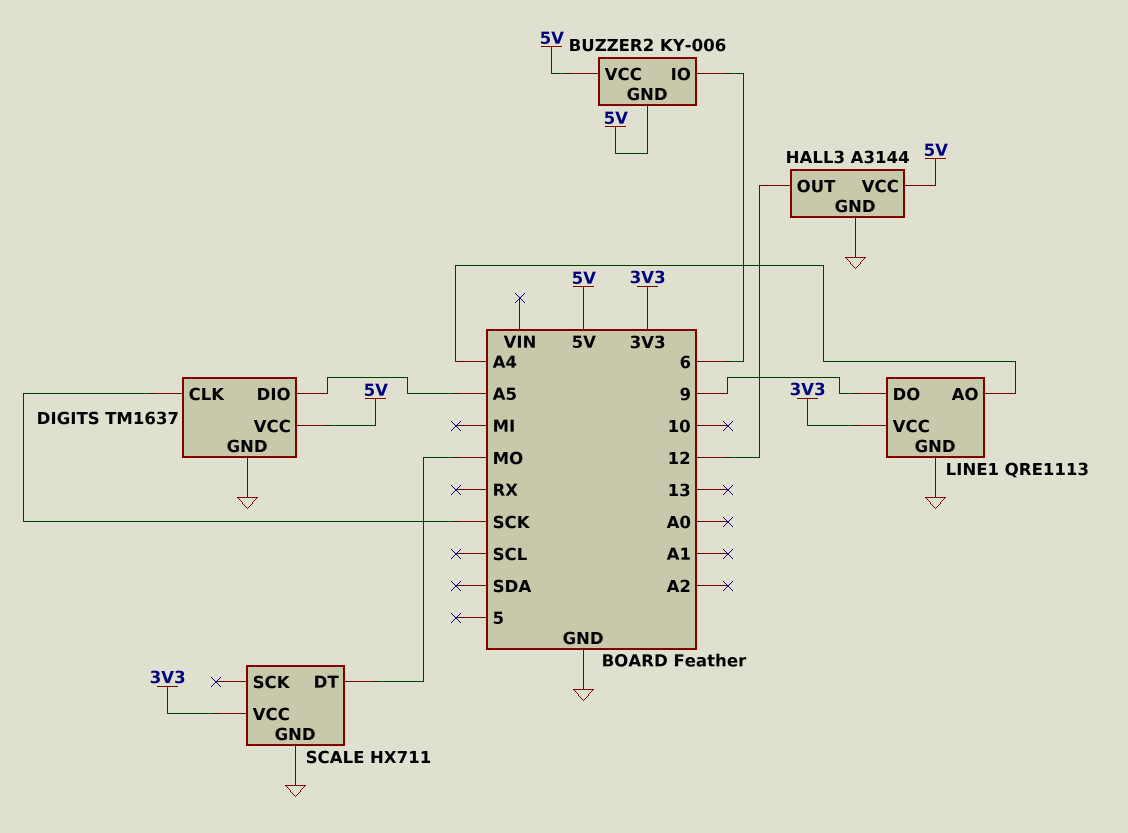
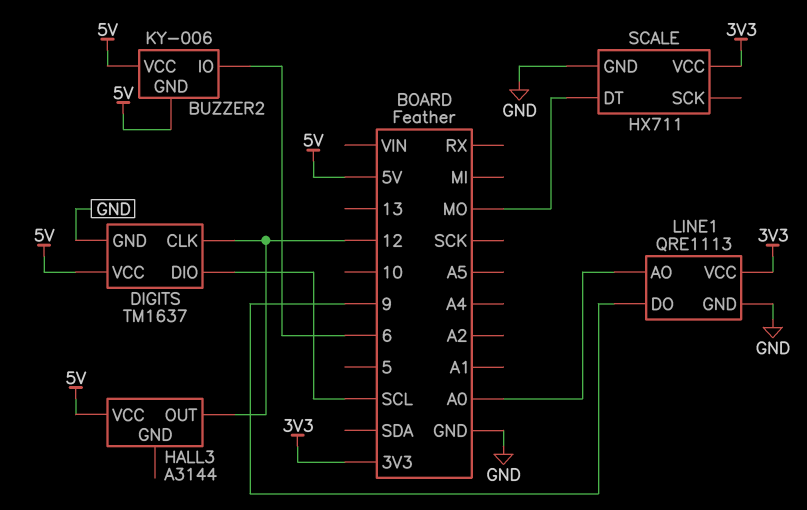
DIGITS pin CLK: SCK -> 12
DIGITS pin DIO: A5 -> SCL
HALL3 pin GND: GND -> none
LINE1 pin AO: A4 -> A0

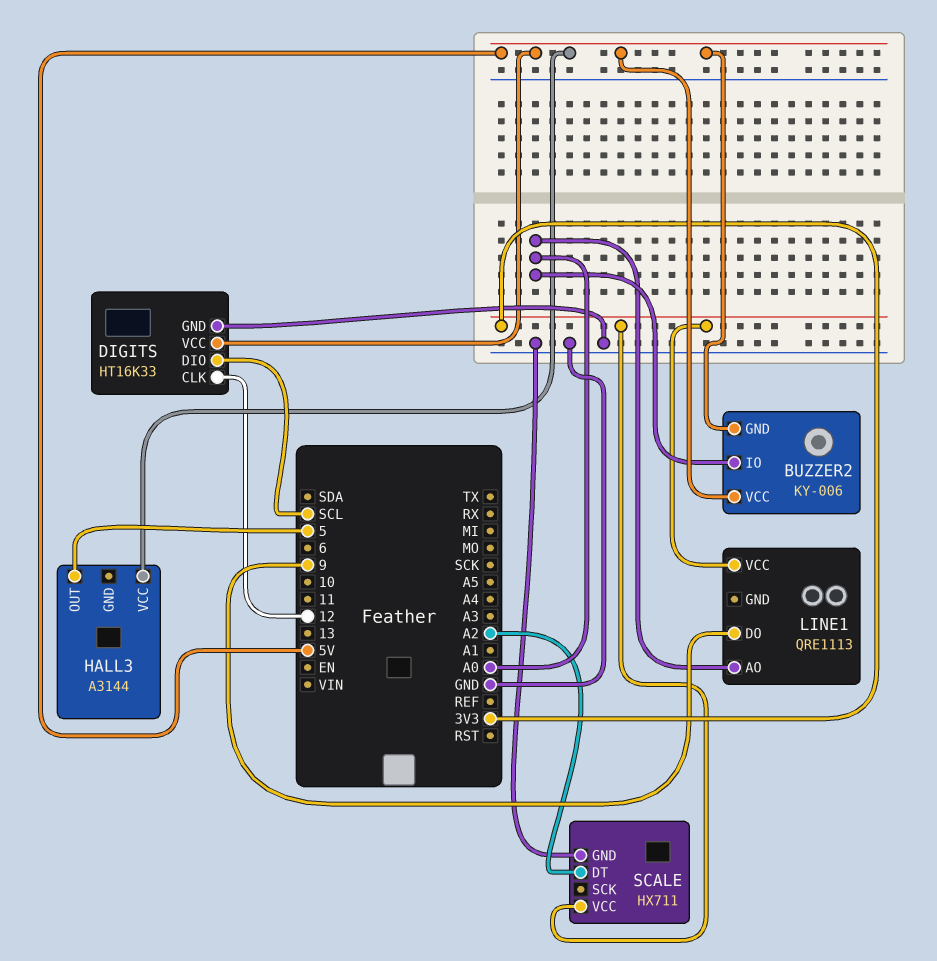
BUZZER2 pin IO: 6 -> A0
DIGITS: TM1637 -> HT16K33
HALL3 pin OUT: 12 -> 5
LINE1 pin GND: GND -> none
SCALE pin DT: MO -> A2

